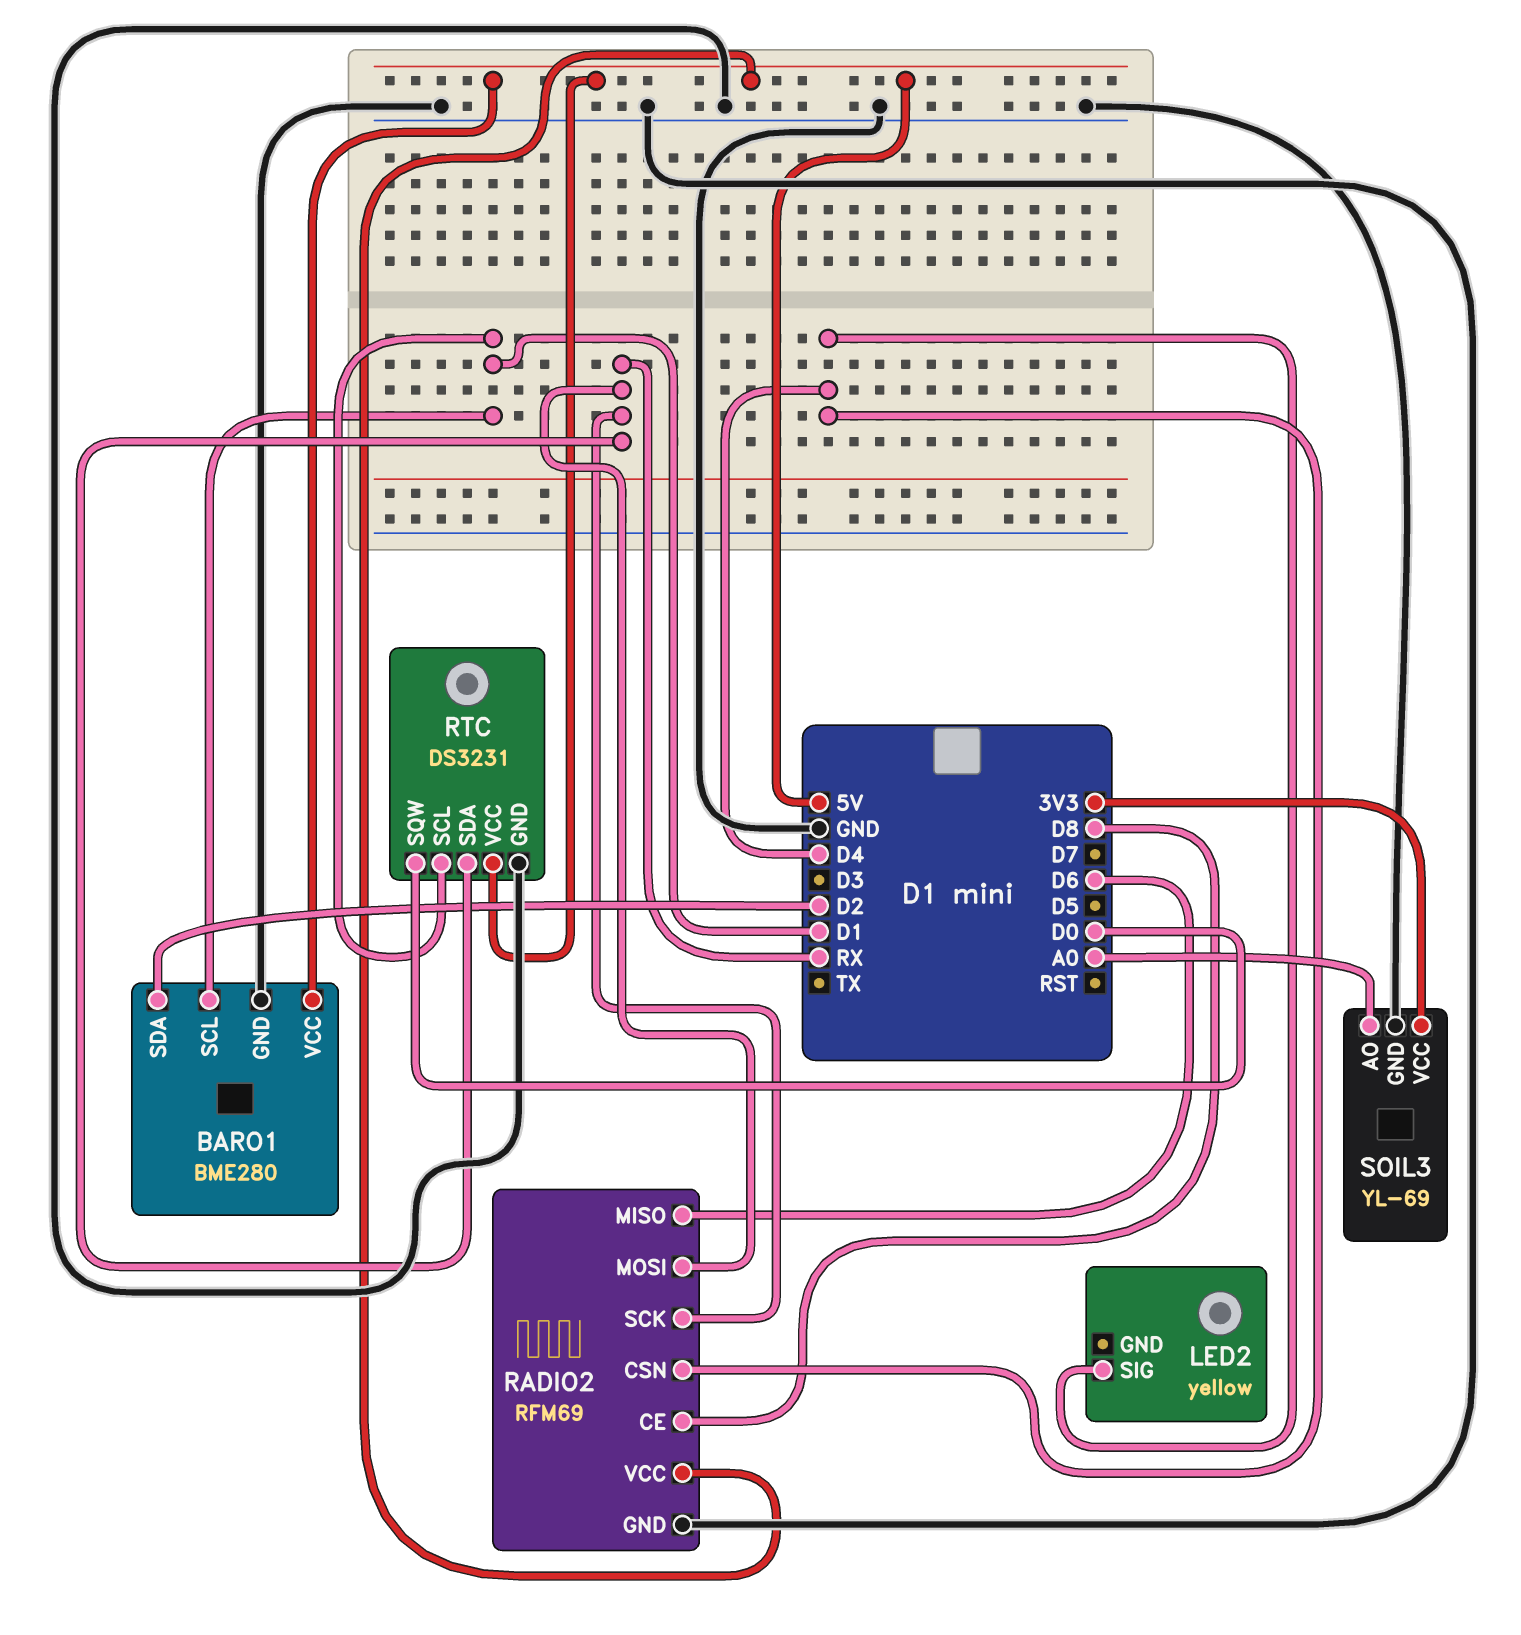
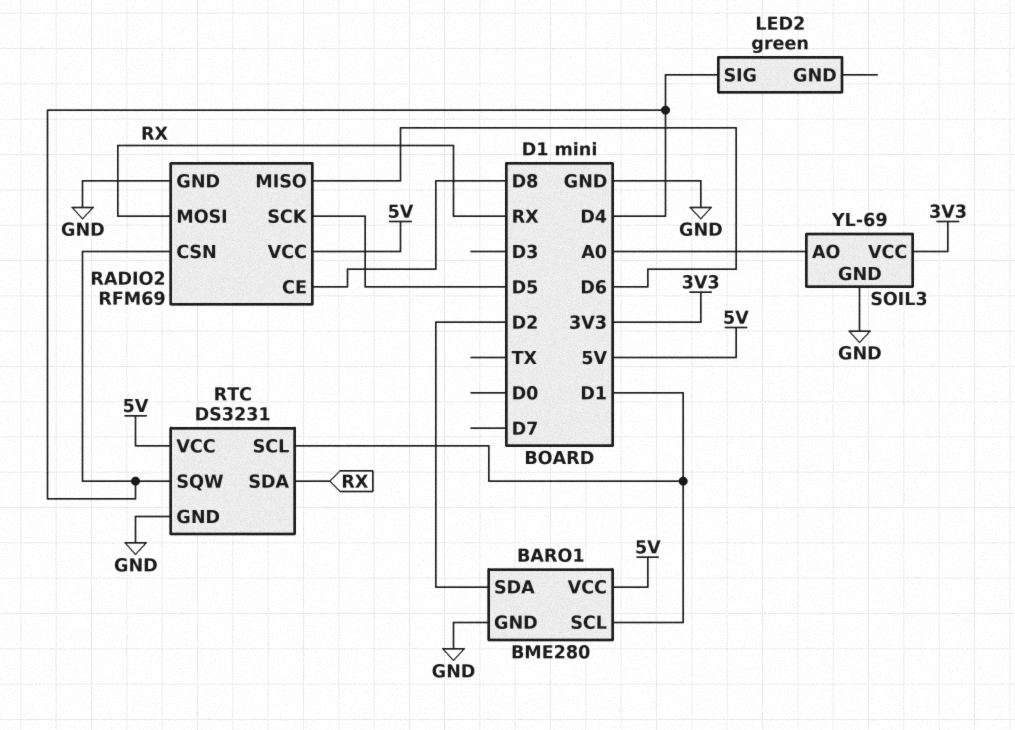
LED2: yellow -> green
RADIO2 pin SCK: RX -> D5
RTC pin SQW: D0 -> D4

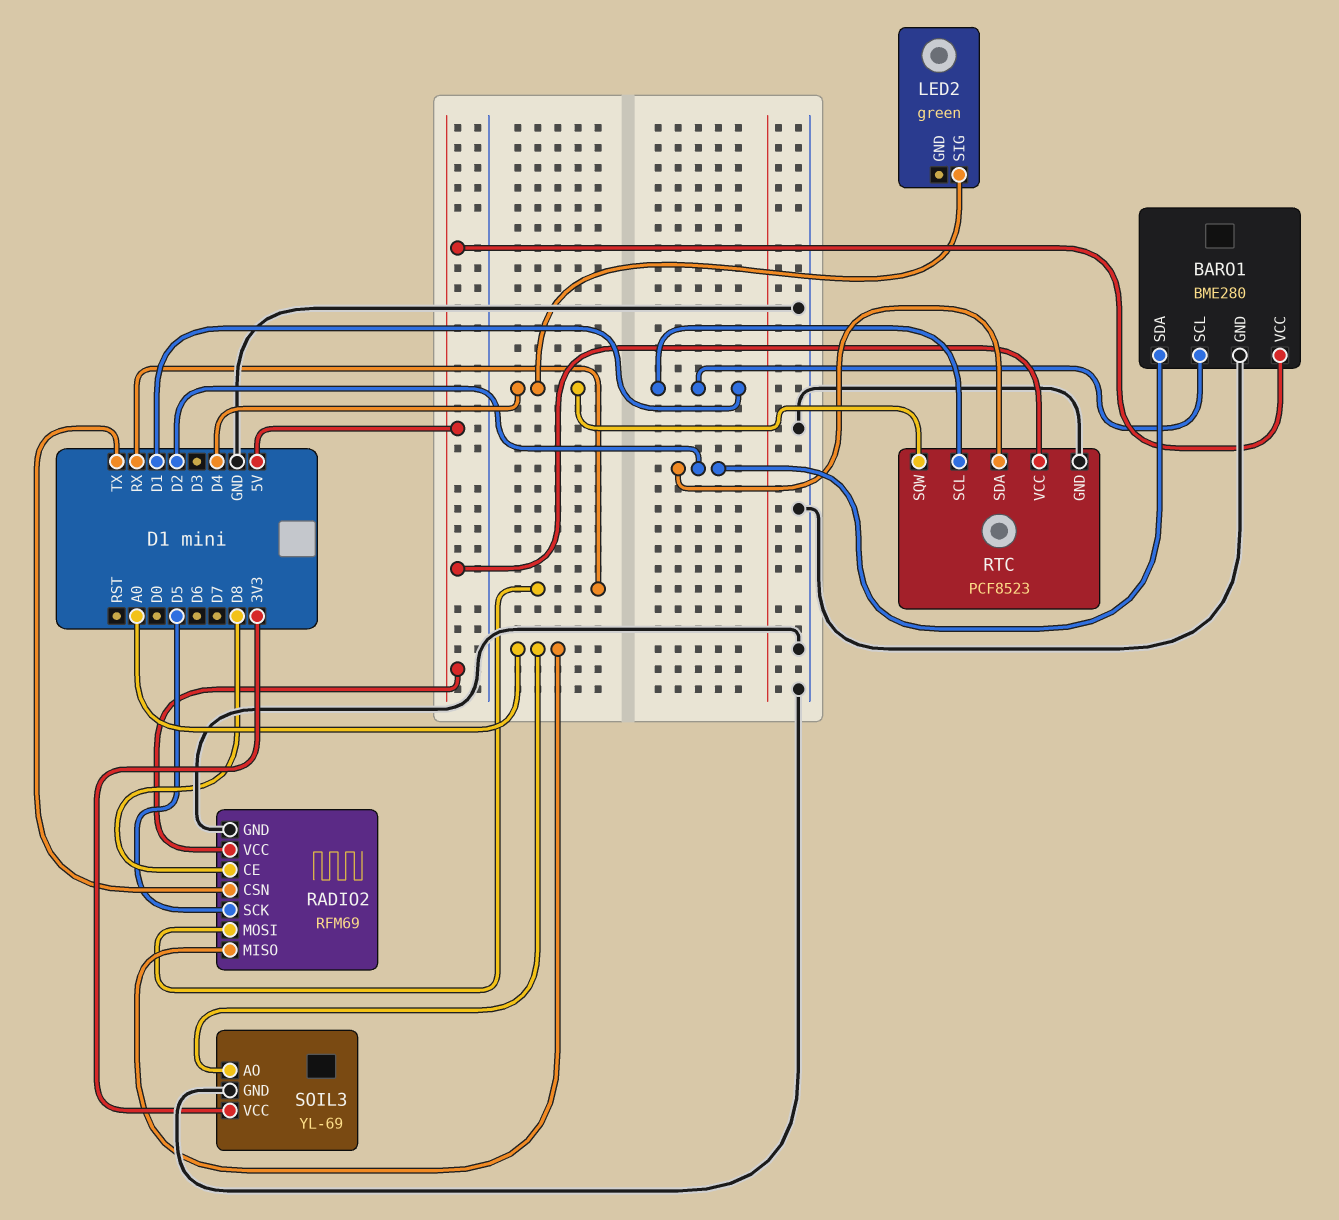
RADIO2 pin CSN: D4 -> TX
RADIO2 pin MISO: D6 -> A0
RTC: DS3231 -> PCF8523
RTC pin SDA: RX -> D2

